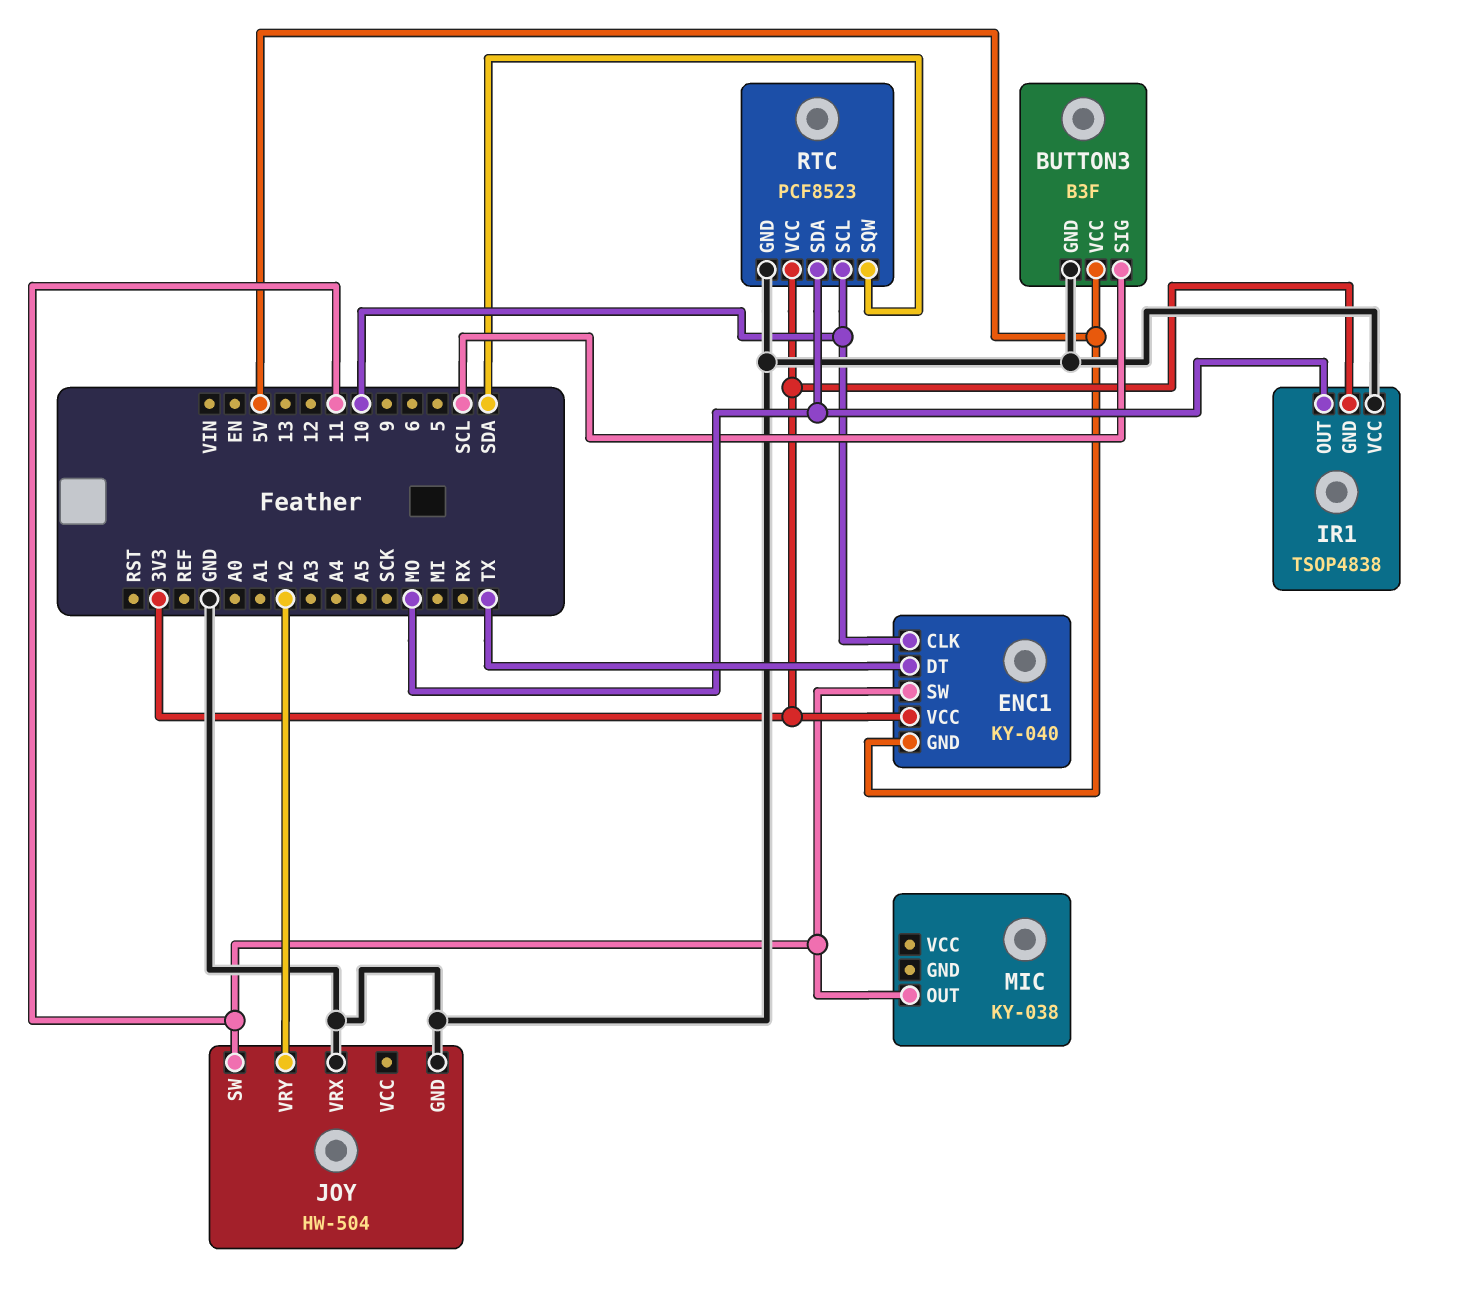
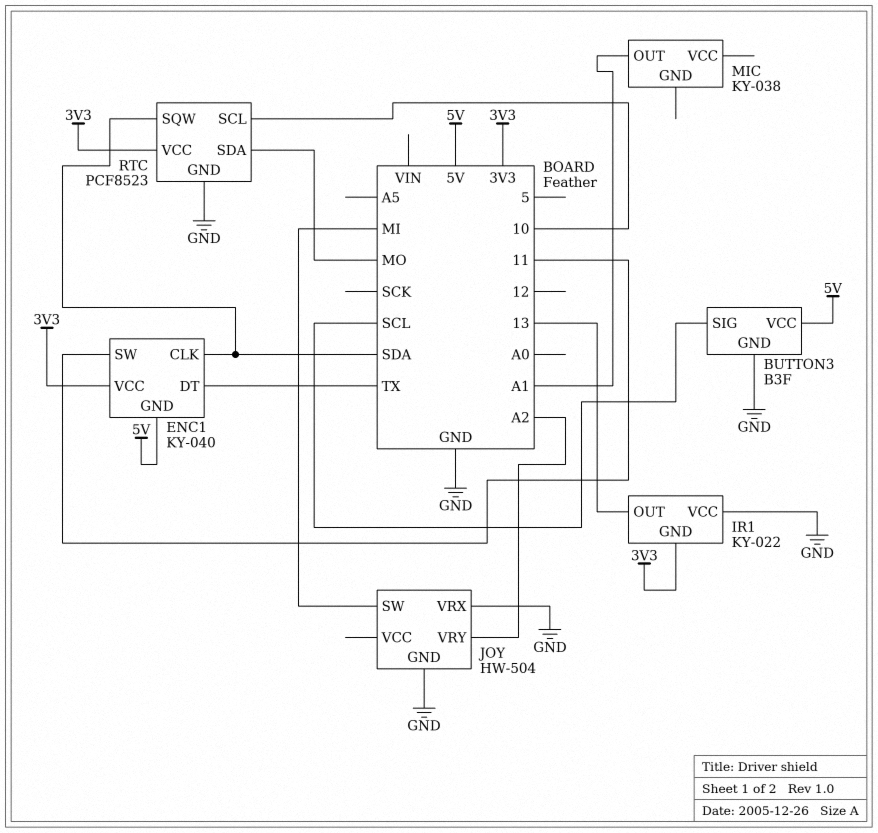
ENC1 pin CLK: 10 -> SDA
IR1: TSOP4838 -> KY-022
IR1 pin OUT: MO -> 13
JOY pin SW: 11 -> MI
MIC pin OUT: 11 -> A1

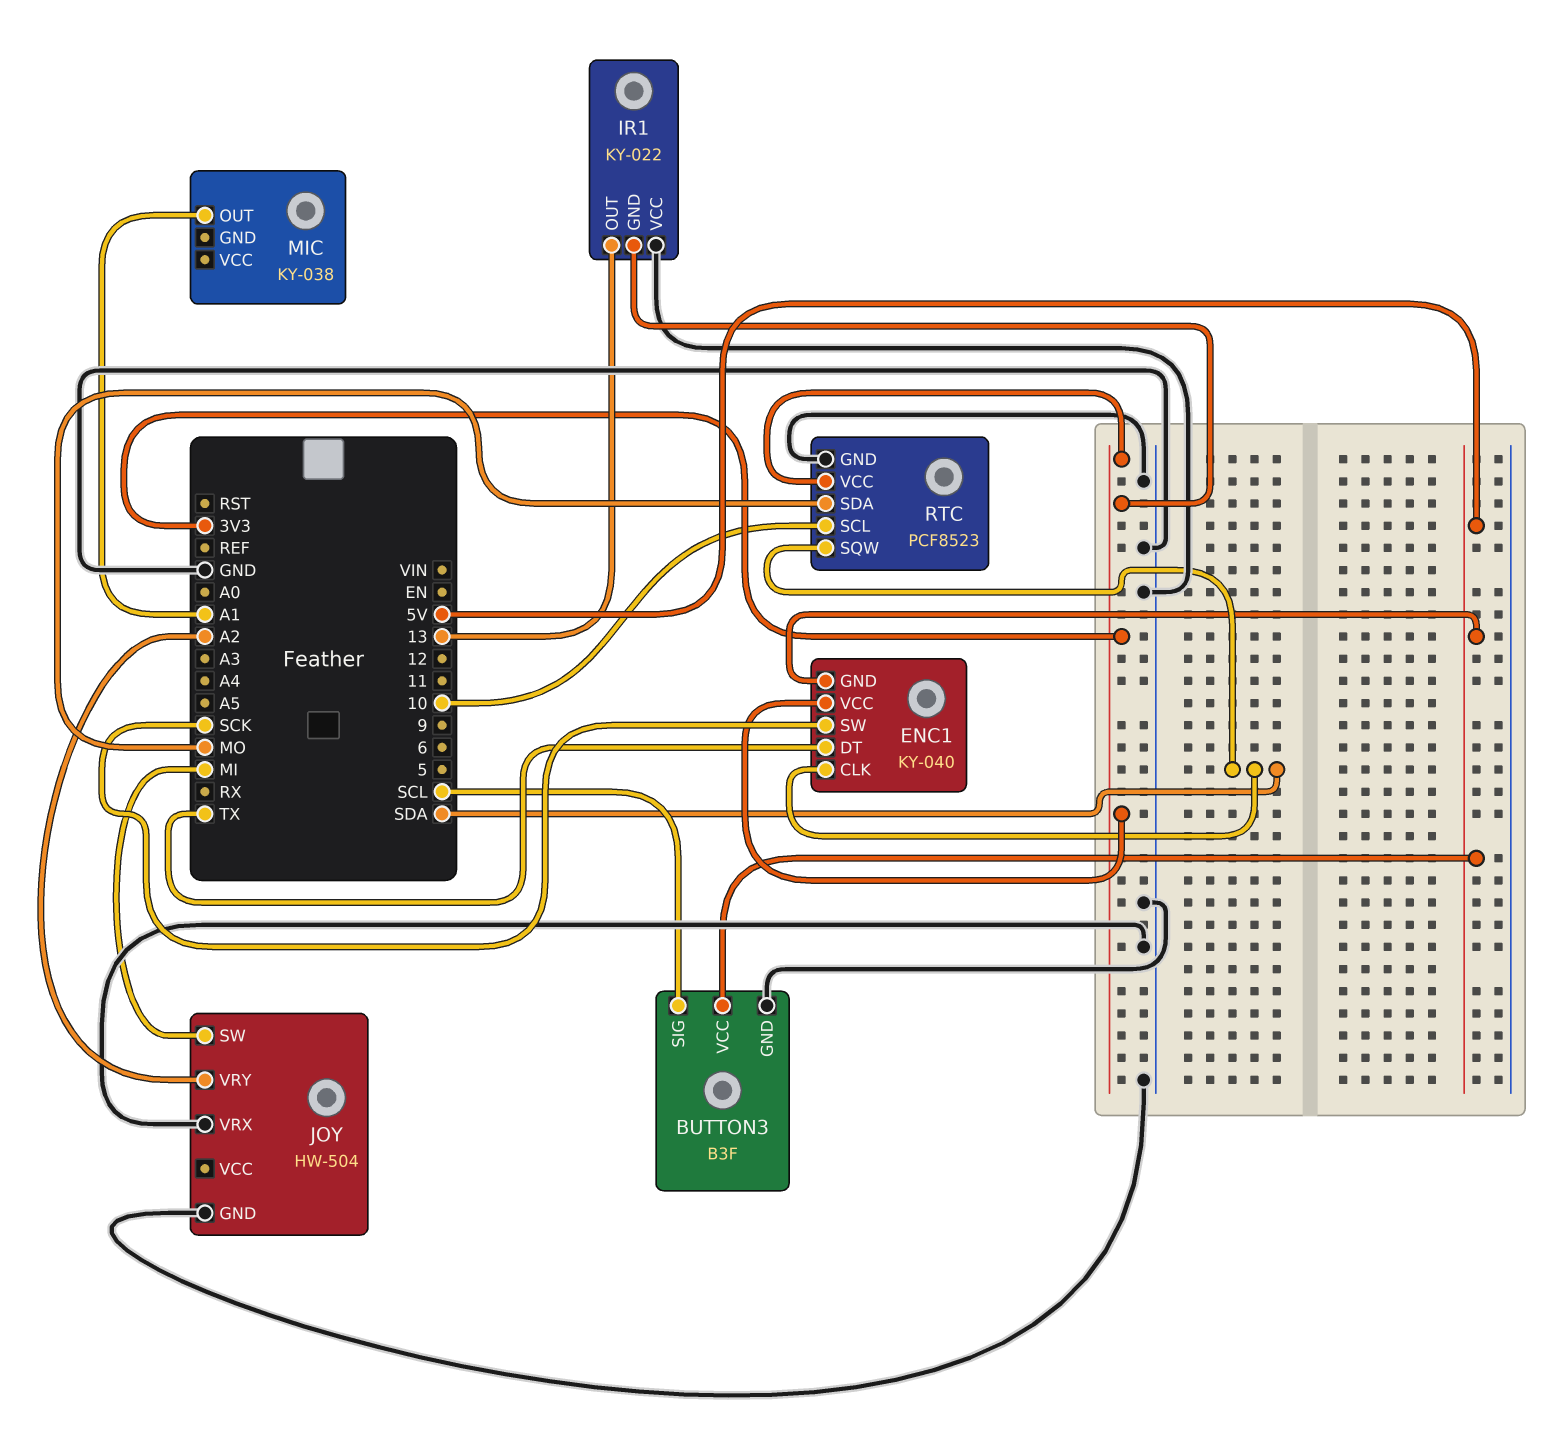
ENC1 pin SW: 11 -> SCK

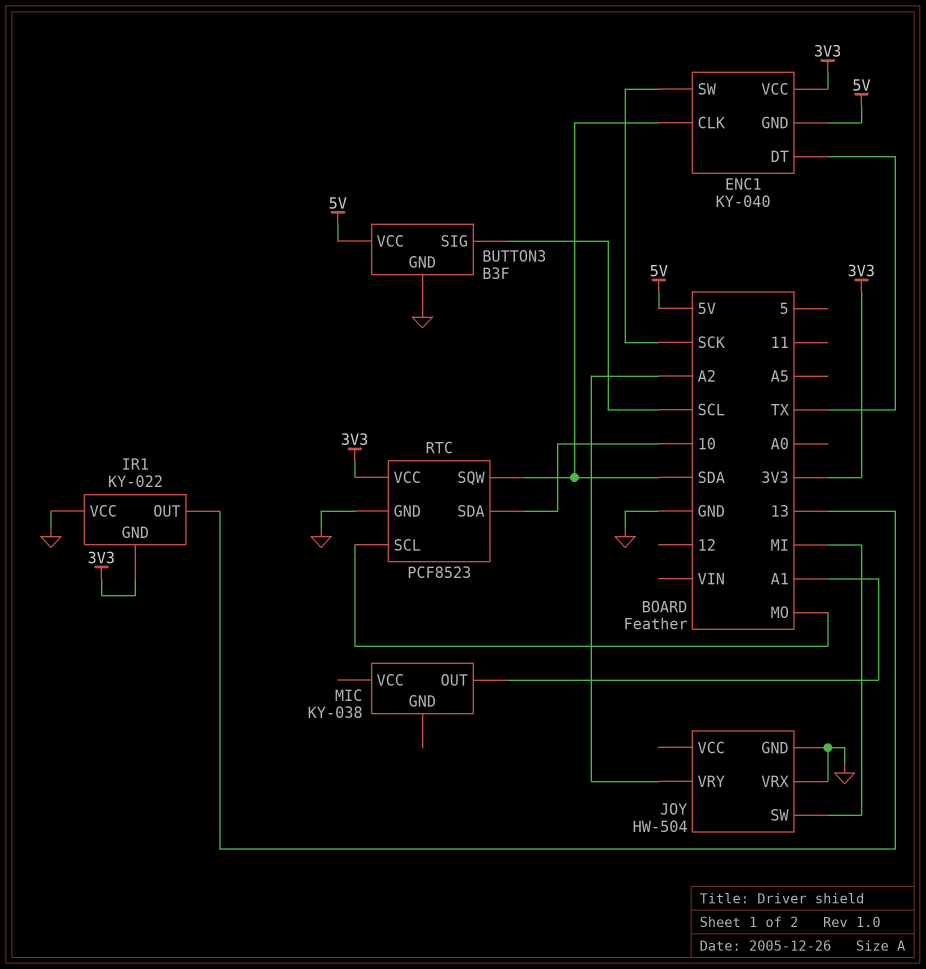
RTC pin SCL: 10 -> MO
RTC pin SDA: MO -> 10

